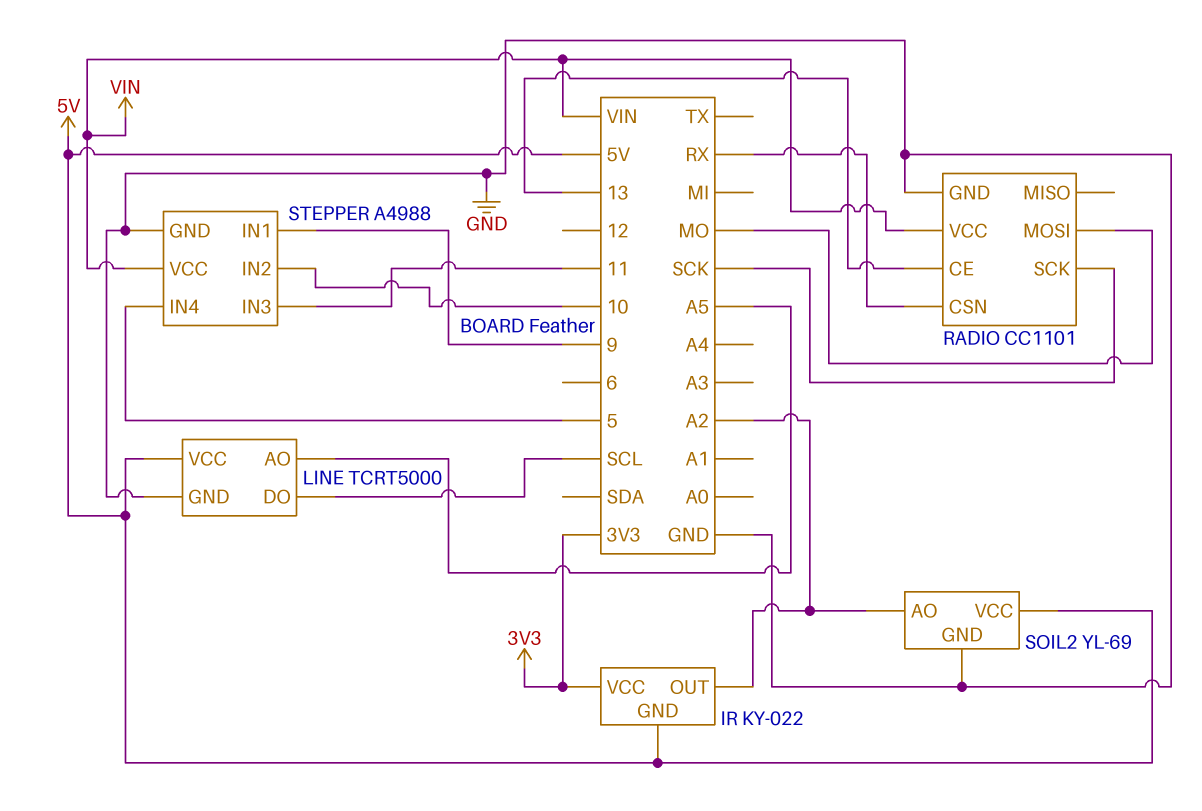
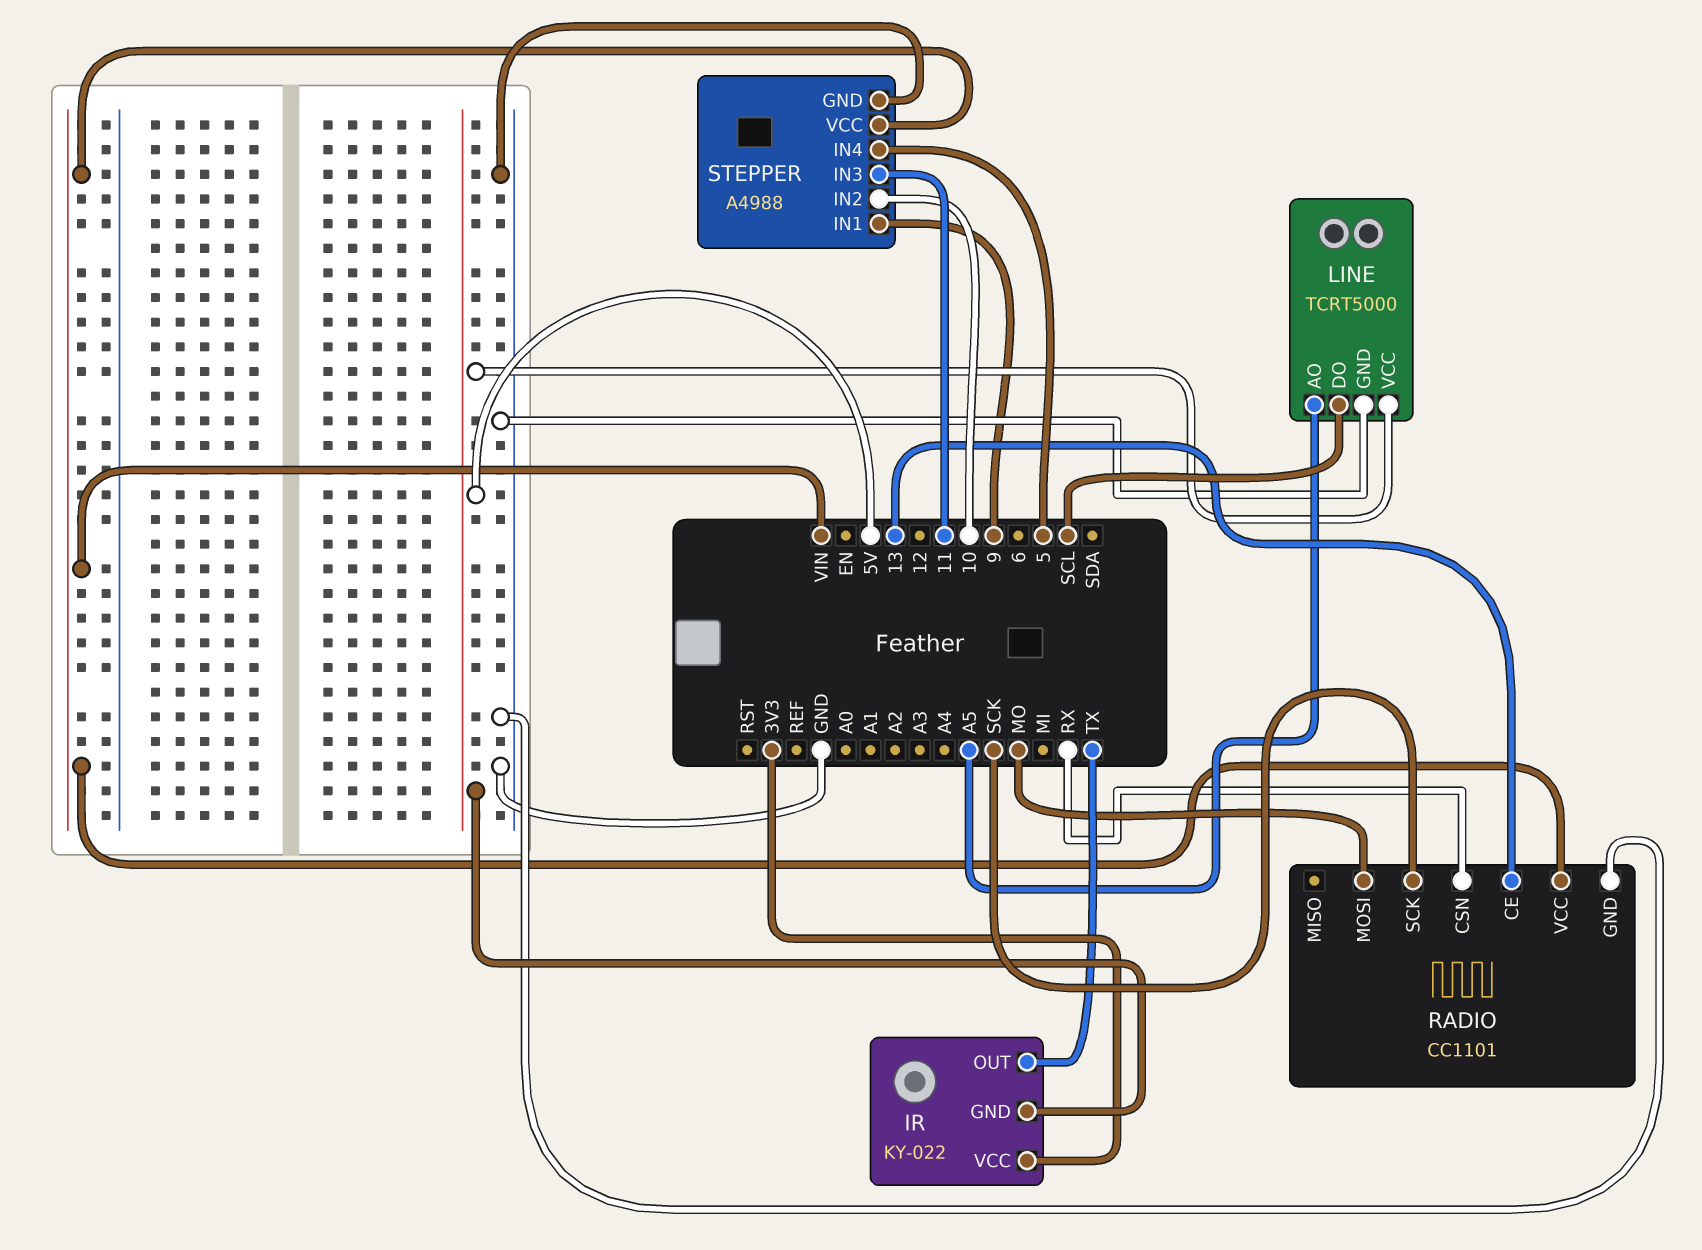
IR pin OUT: A2 -> TX
SOIL2: YL-69 -> none
SOIL2 pin AO: A2 -> none
SOIL2 pin GND: GND -> none
SOIL2 pin VCC: 5V -> none

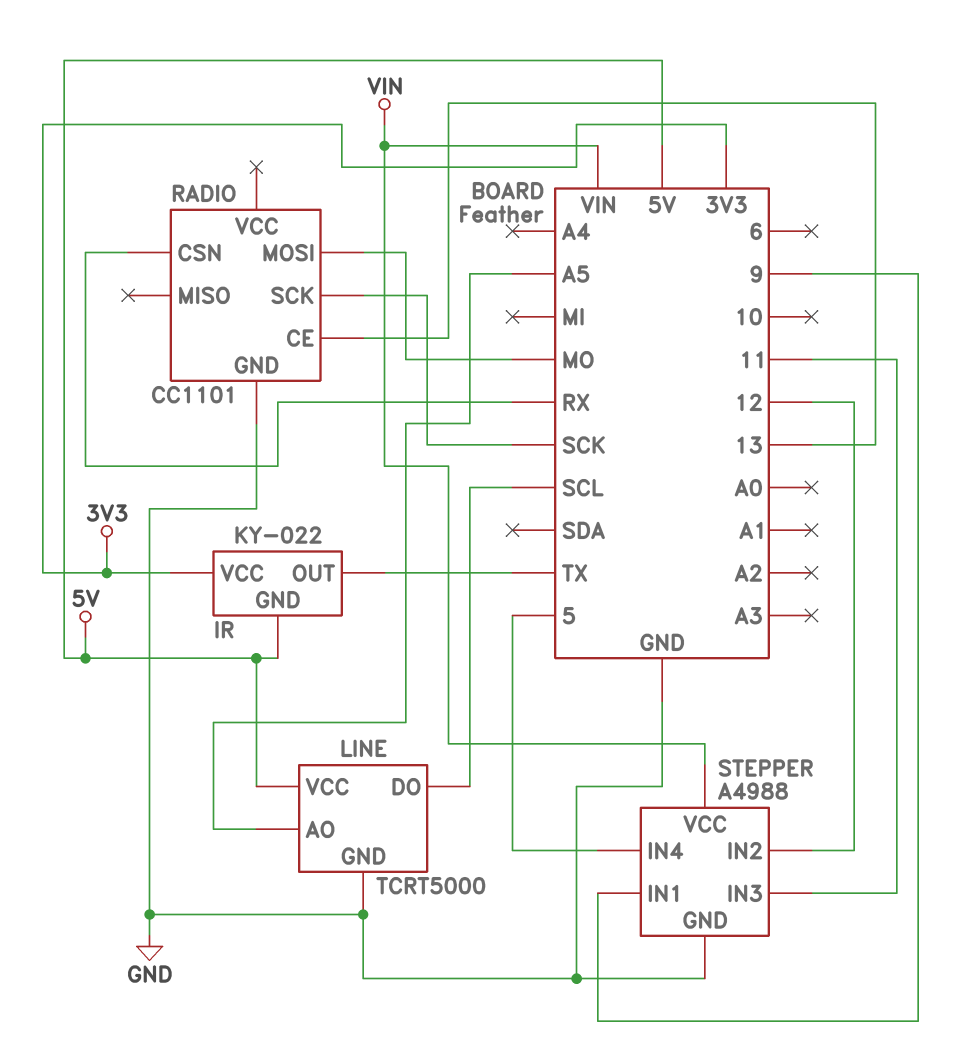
RADIO pin VCC: VIN -> none
STEPPER pin IN2: 10 -> 12

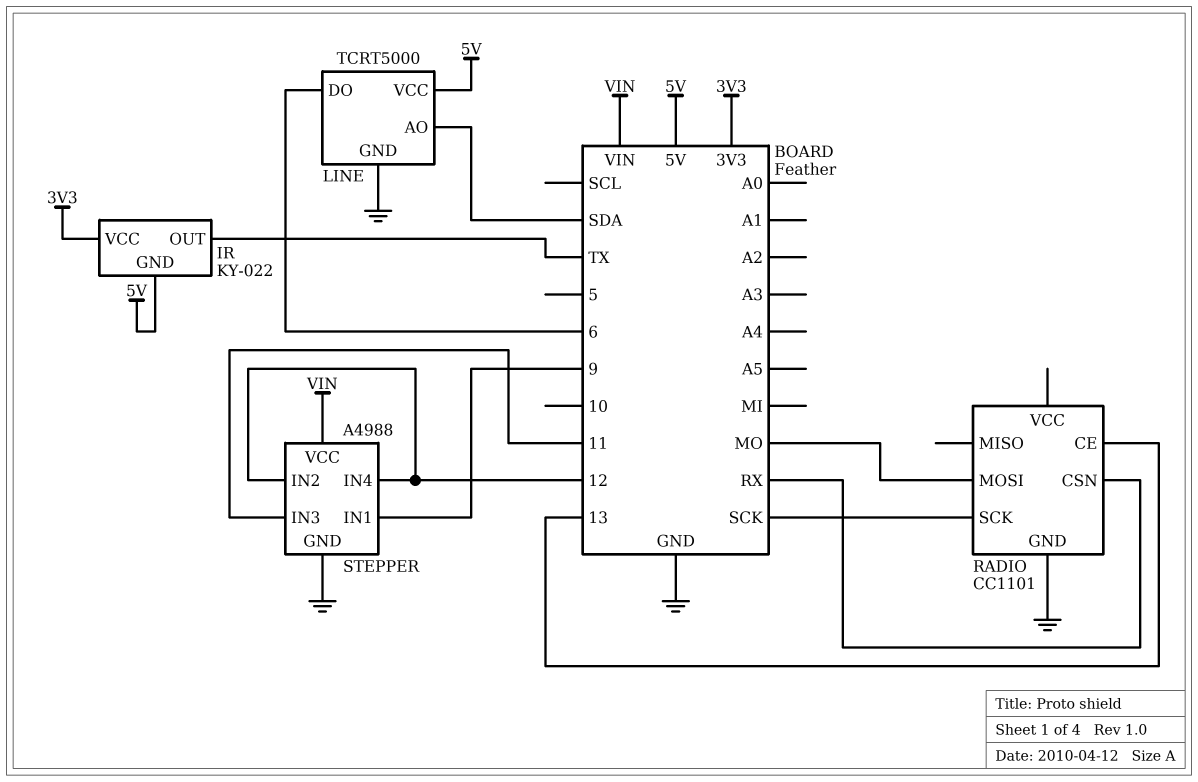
LINE pin AO: A5 -> SDA
LINE pin DO: SCL -> 6
STEPPER pin IN4: 5 -> 12

